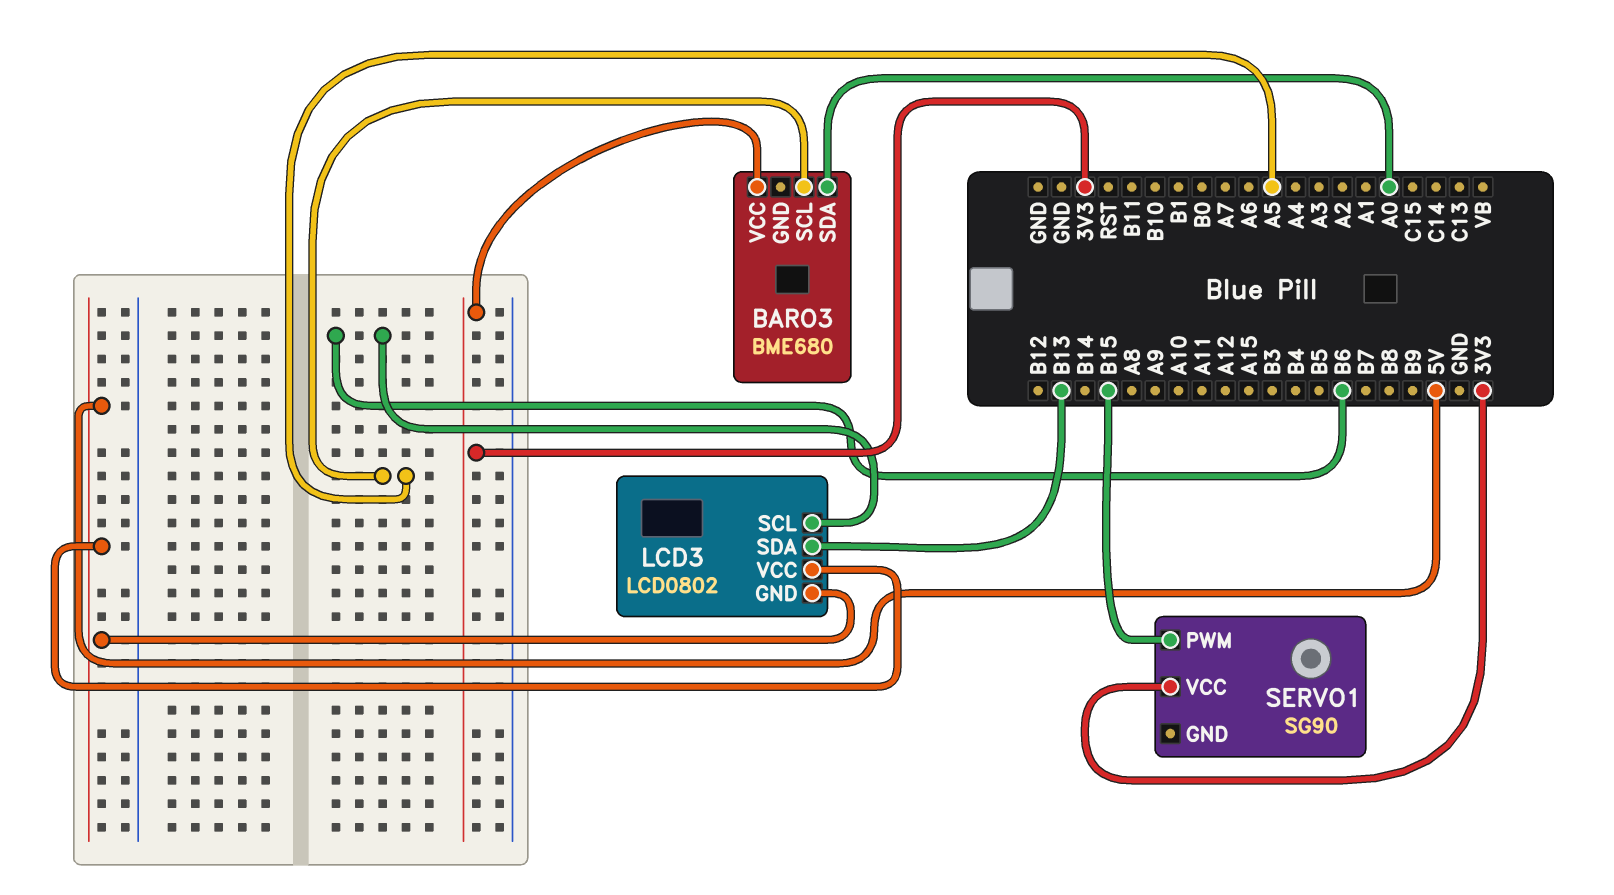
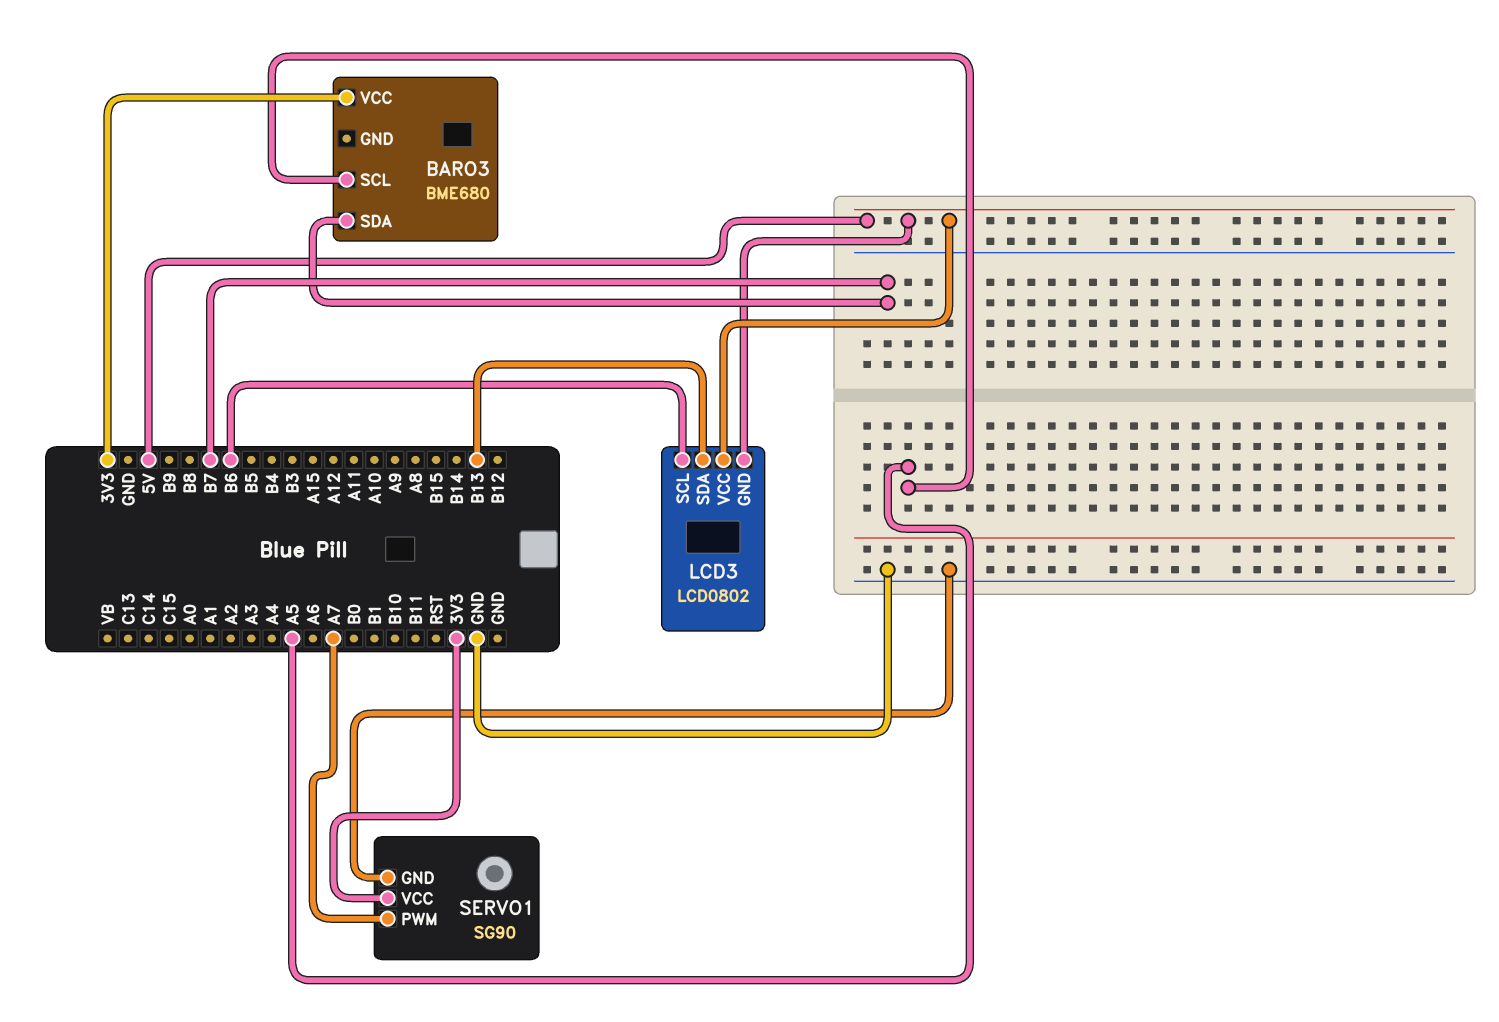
BARO3 pin SDA: A0 -> B7
SERVO1 pin GND: none -> GND
SERVO1 pin PWM: B15 -> A7

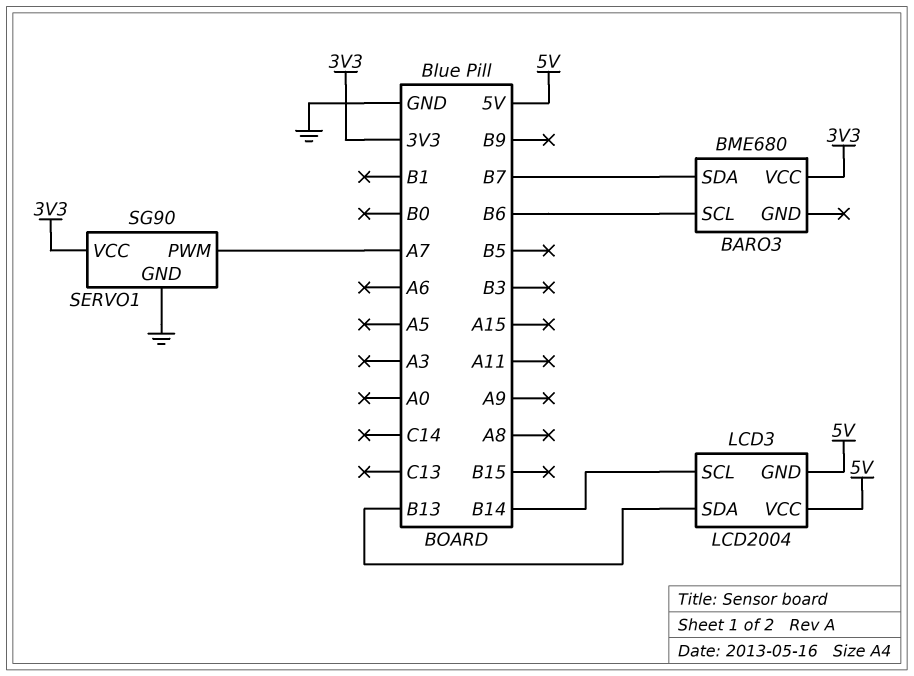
BARO3 pin SCL: A5 -> B6
LCD3: LCD0802 -> LCD2004
LCD3 pin SCL: B6 -> B14

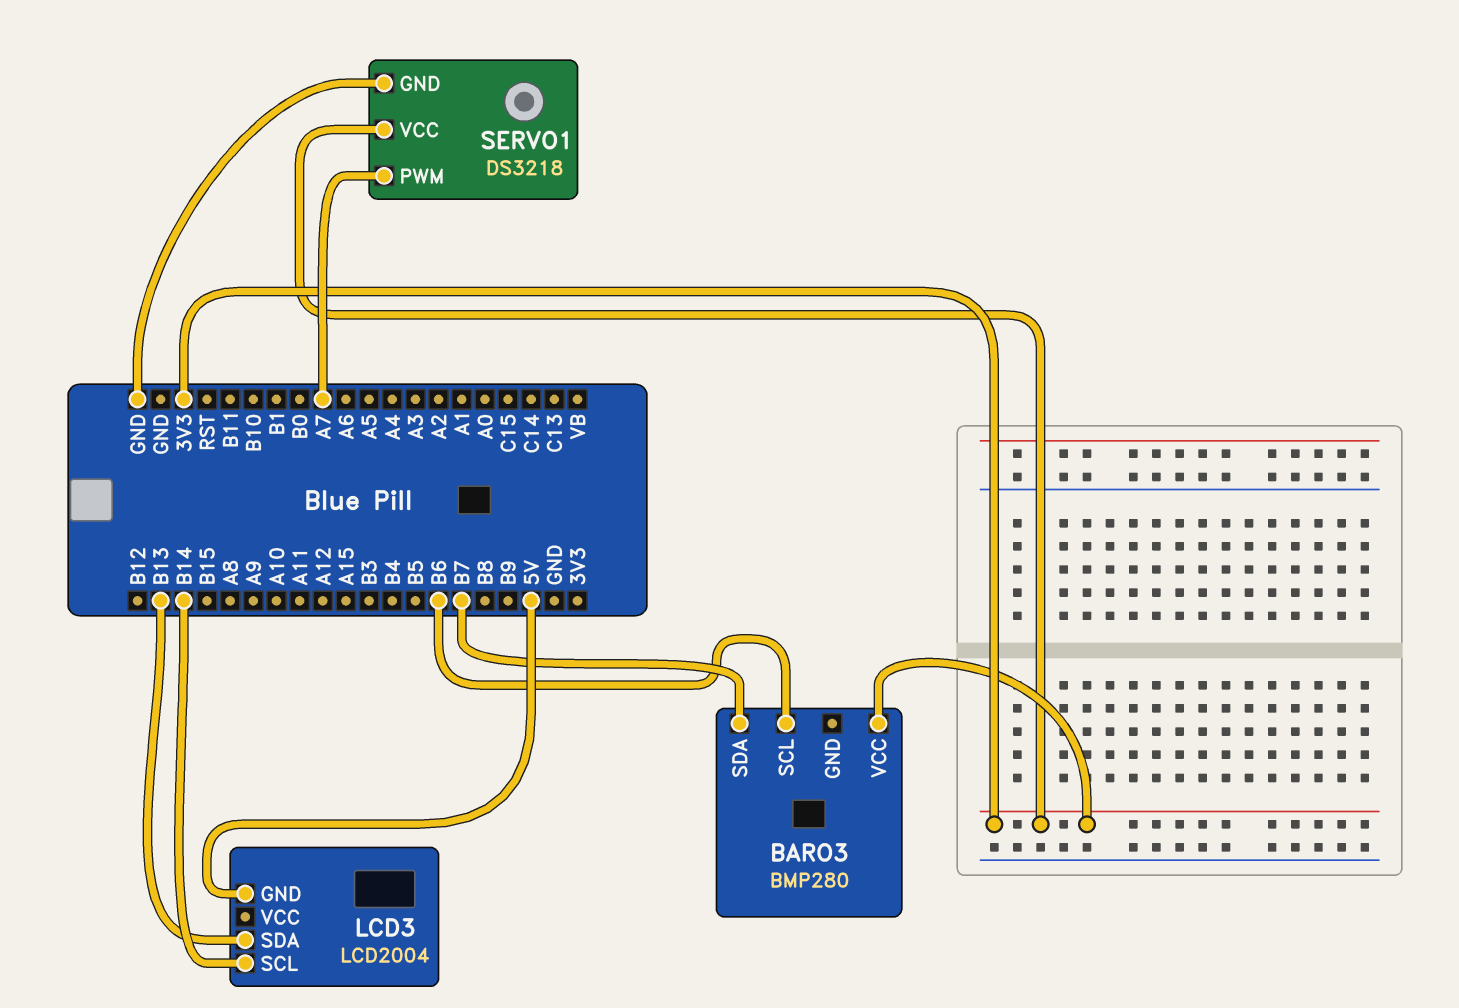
BARO3: BME680 -> BMP280
LCD3 pin VCC: 5V -> none
SERVO1: SG90 -> DS3218

